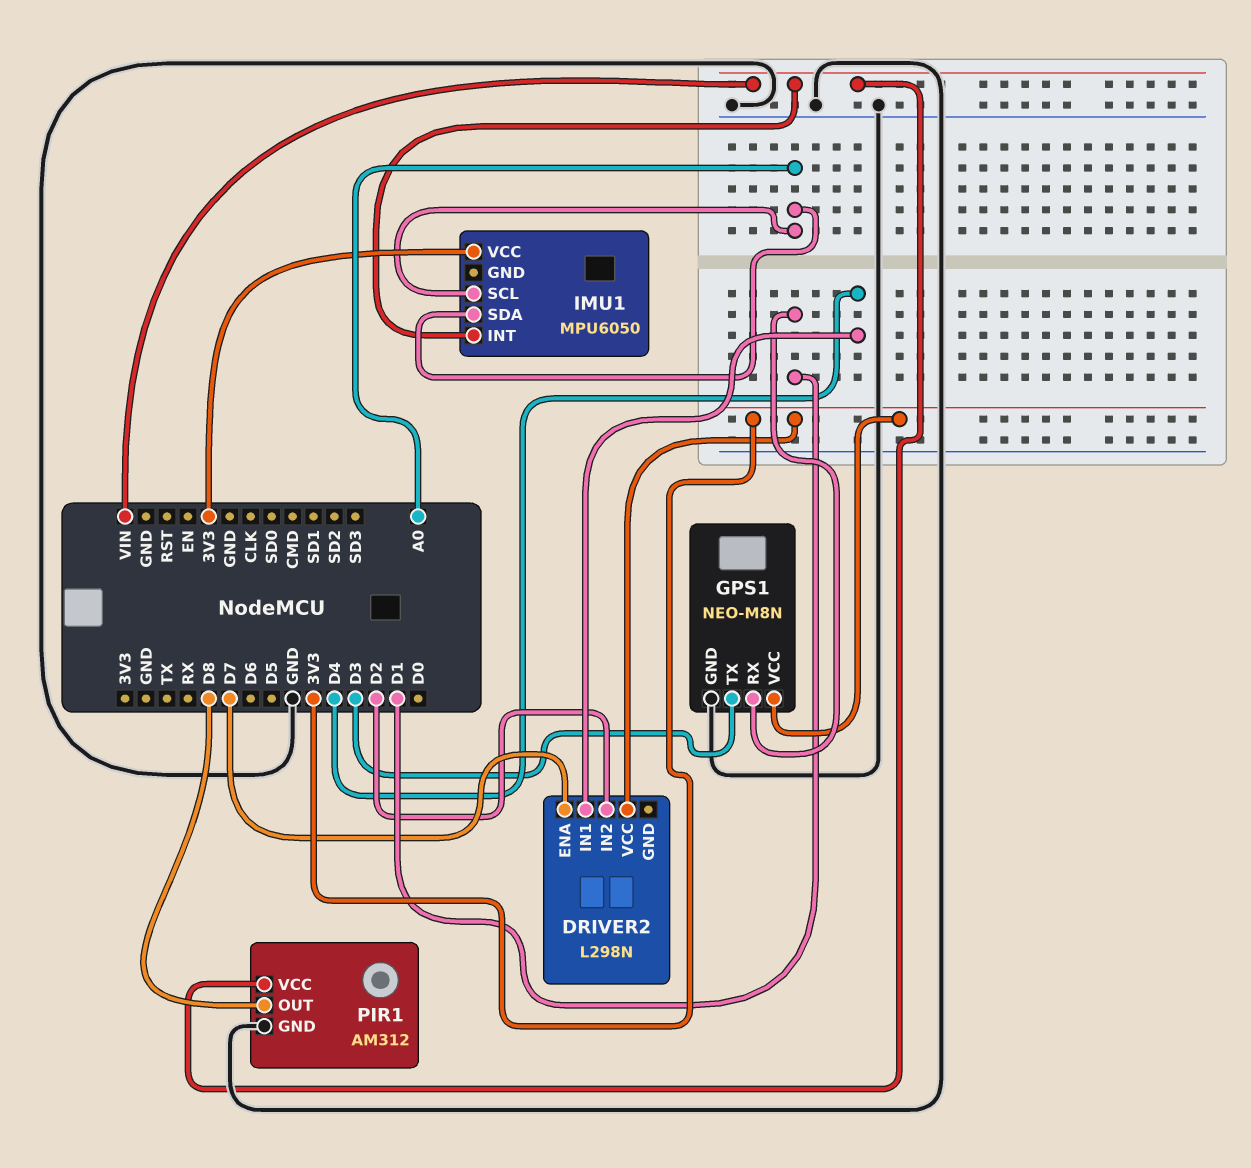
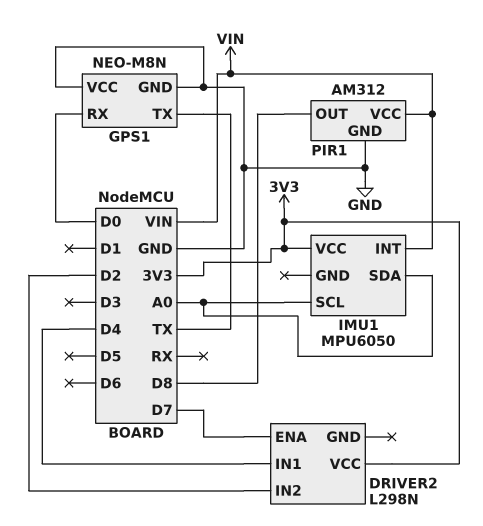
GPS1 pin RX: D1 -> D0
GPS1 pin TX: D3 -> TX
GPS1 pin VCC: 3V3 -> GND

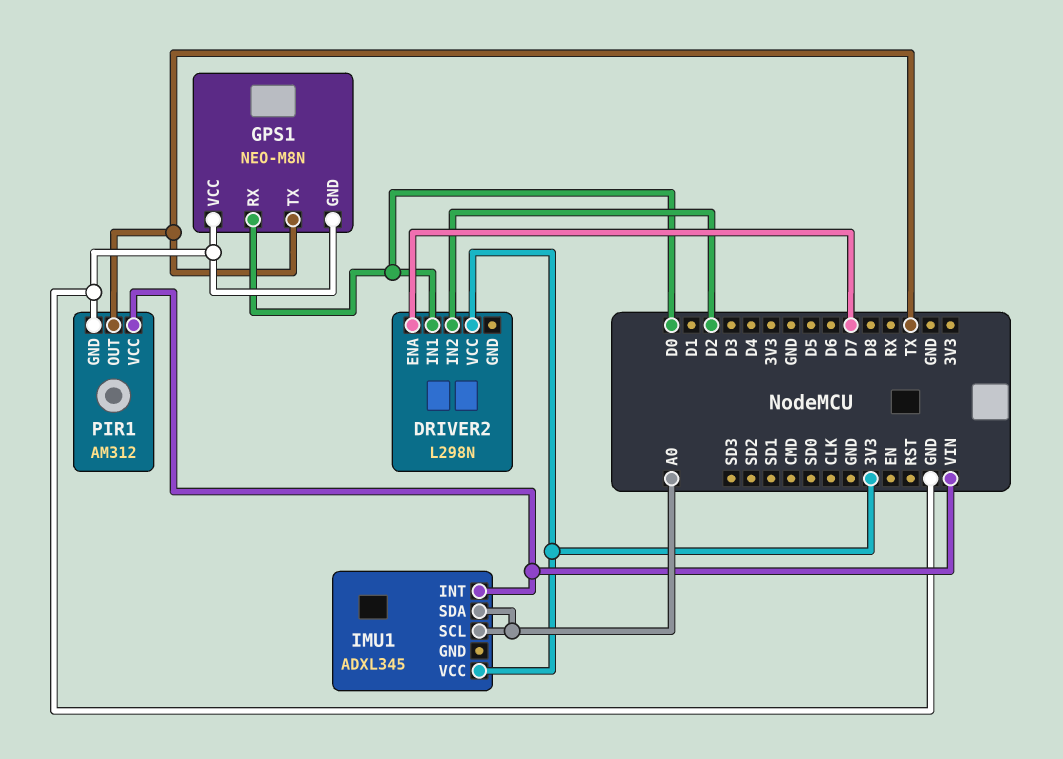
DRIVER2 pin IN1: D4 -> D0
IMU1: MPU6050 -> ADXL345
PIR1 pin OUT: D8 -> TX

